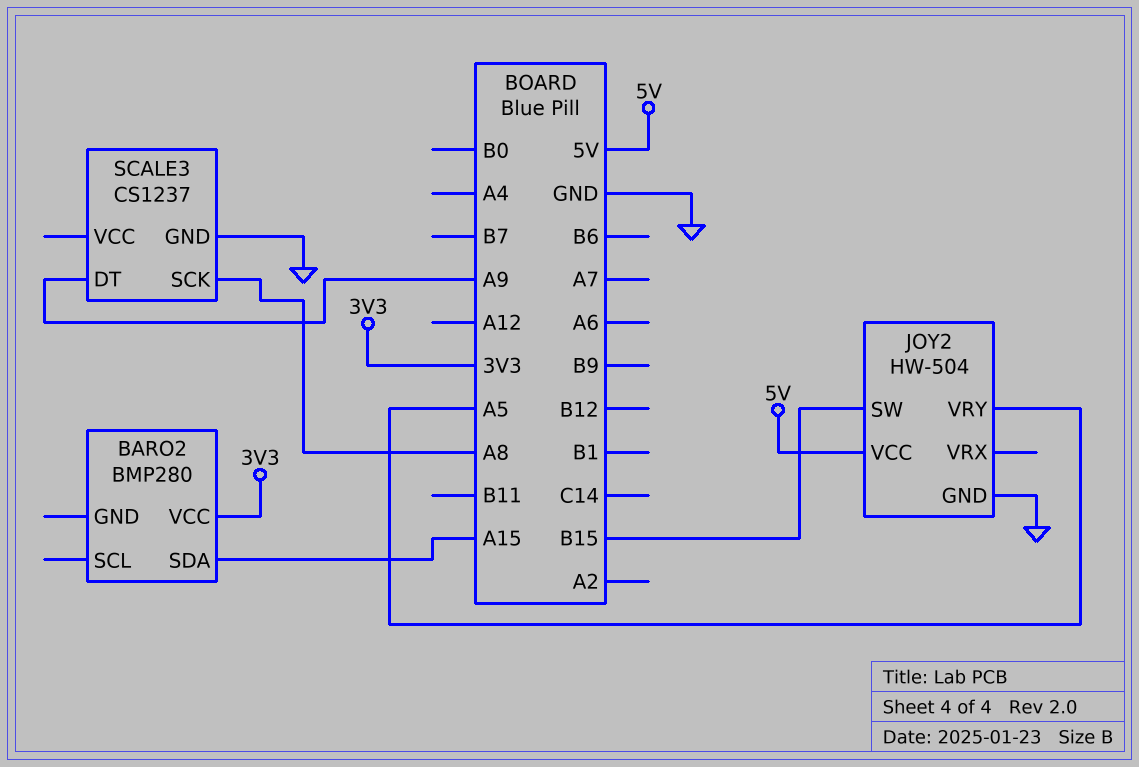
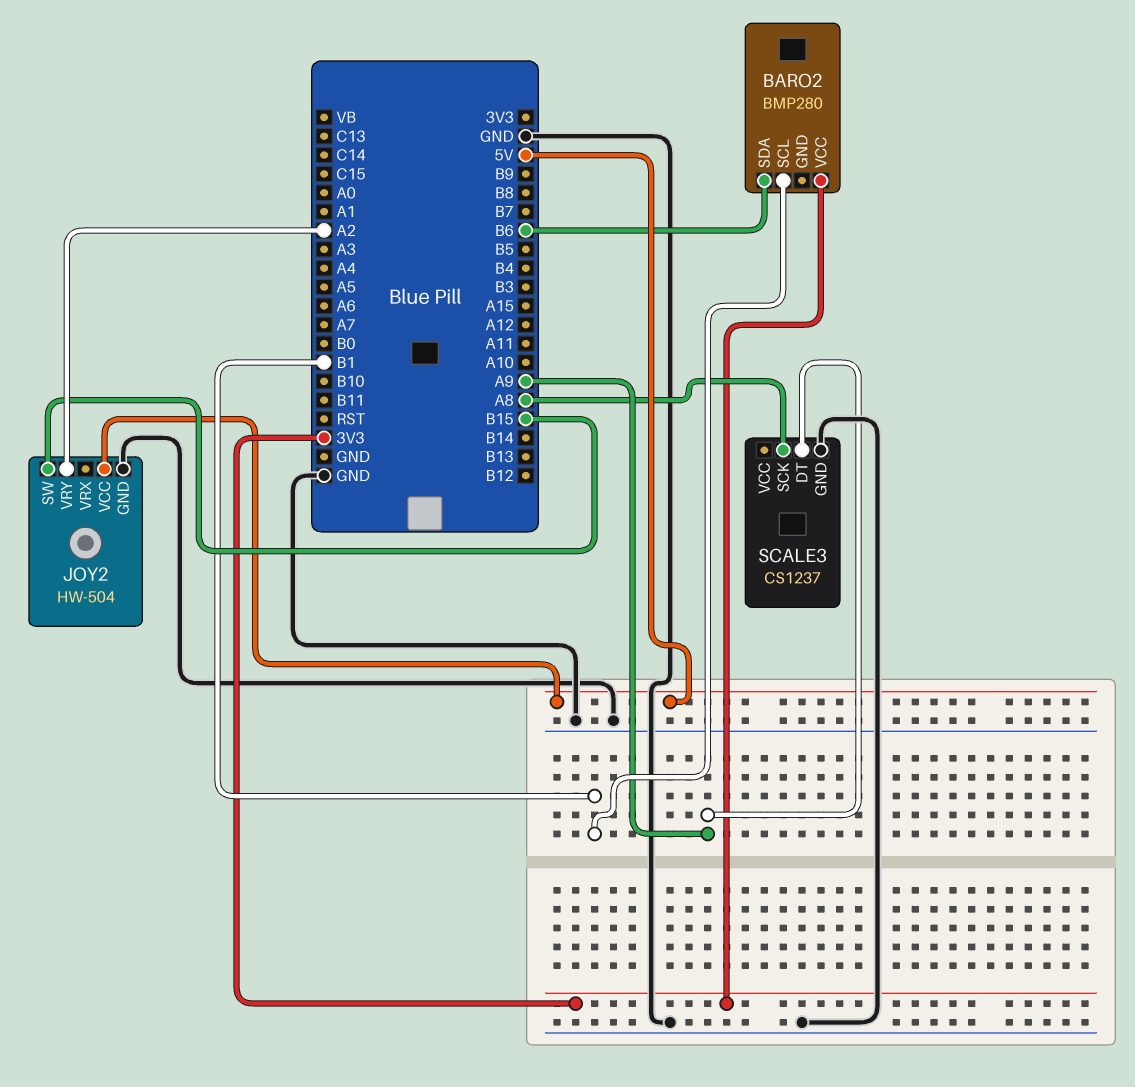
BARO2 pin SCL: none -> B1
BARO2 pin SDA: A15 -> B6
JOY2 pin VRY: A5 -> A2

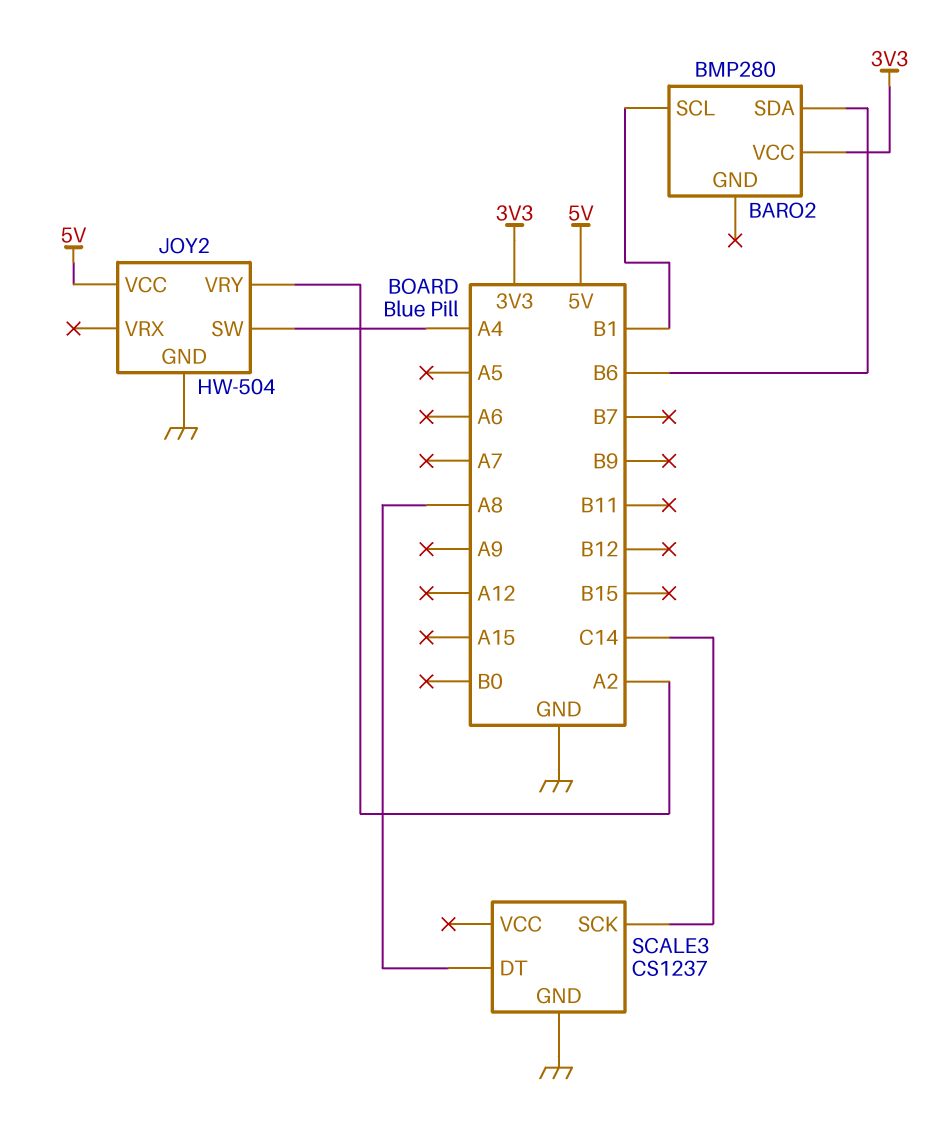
JOY2 pin SW: B15 -> A4
SCALE3 pin DT: A9 -> A8
SCALE3 pin SCK: A8 -> C14

